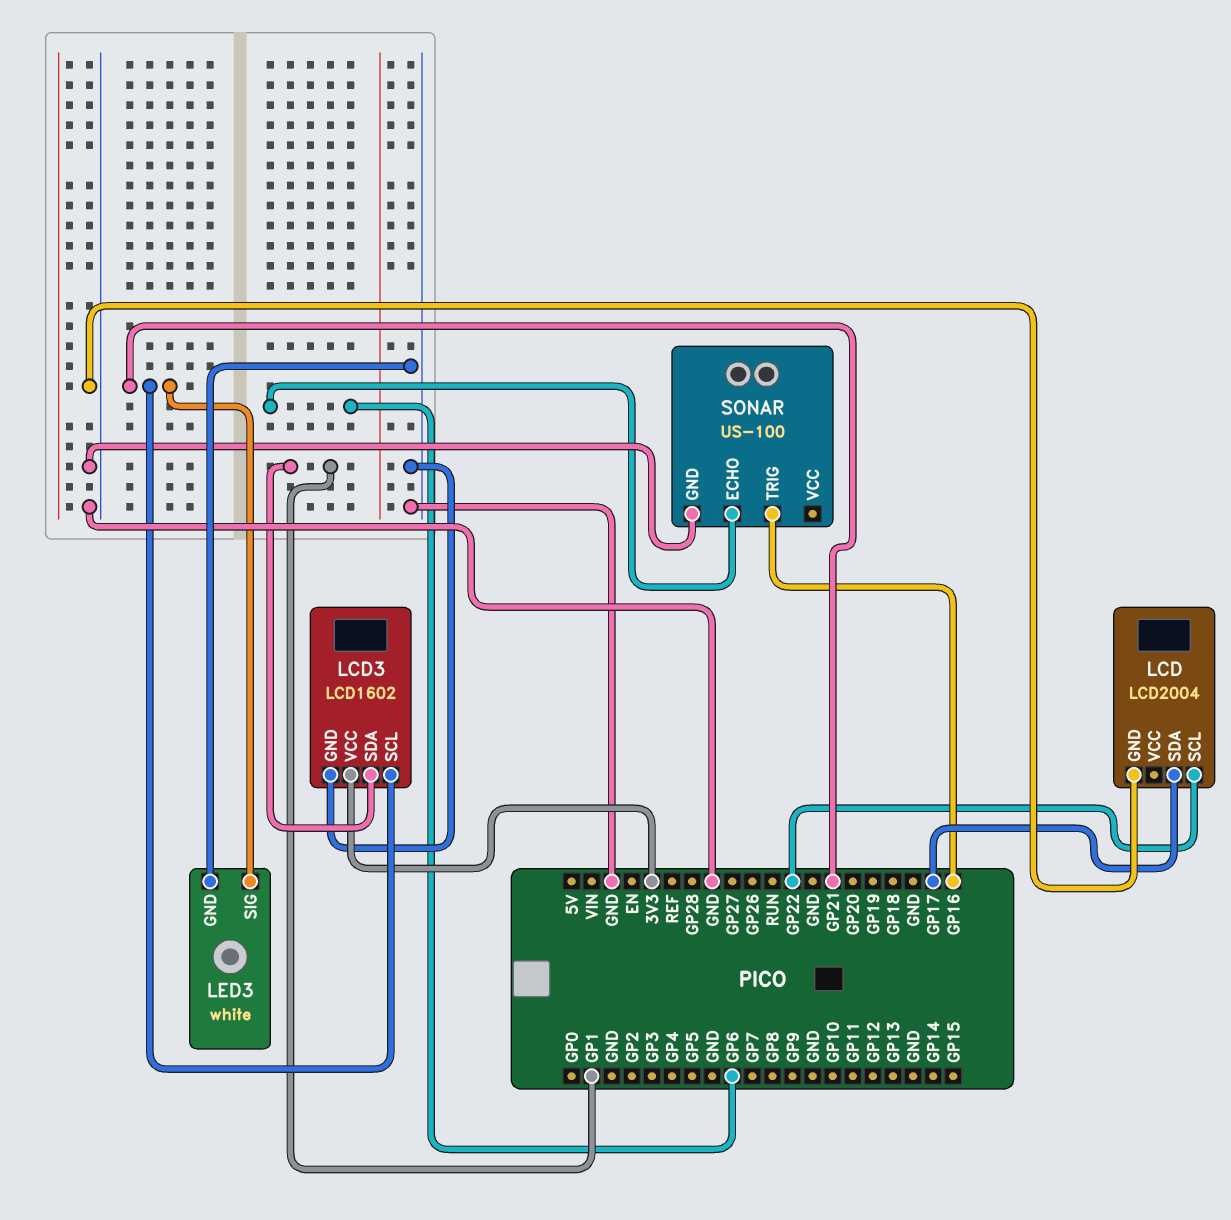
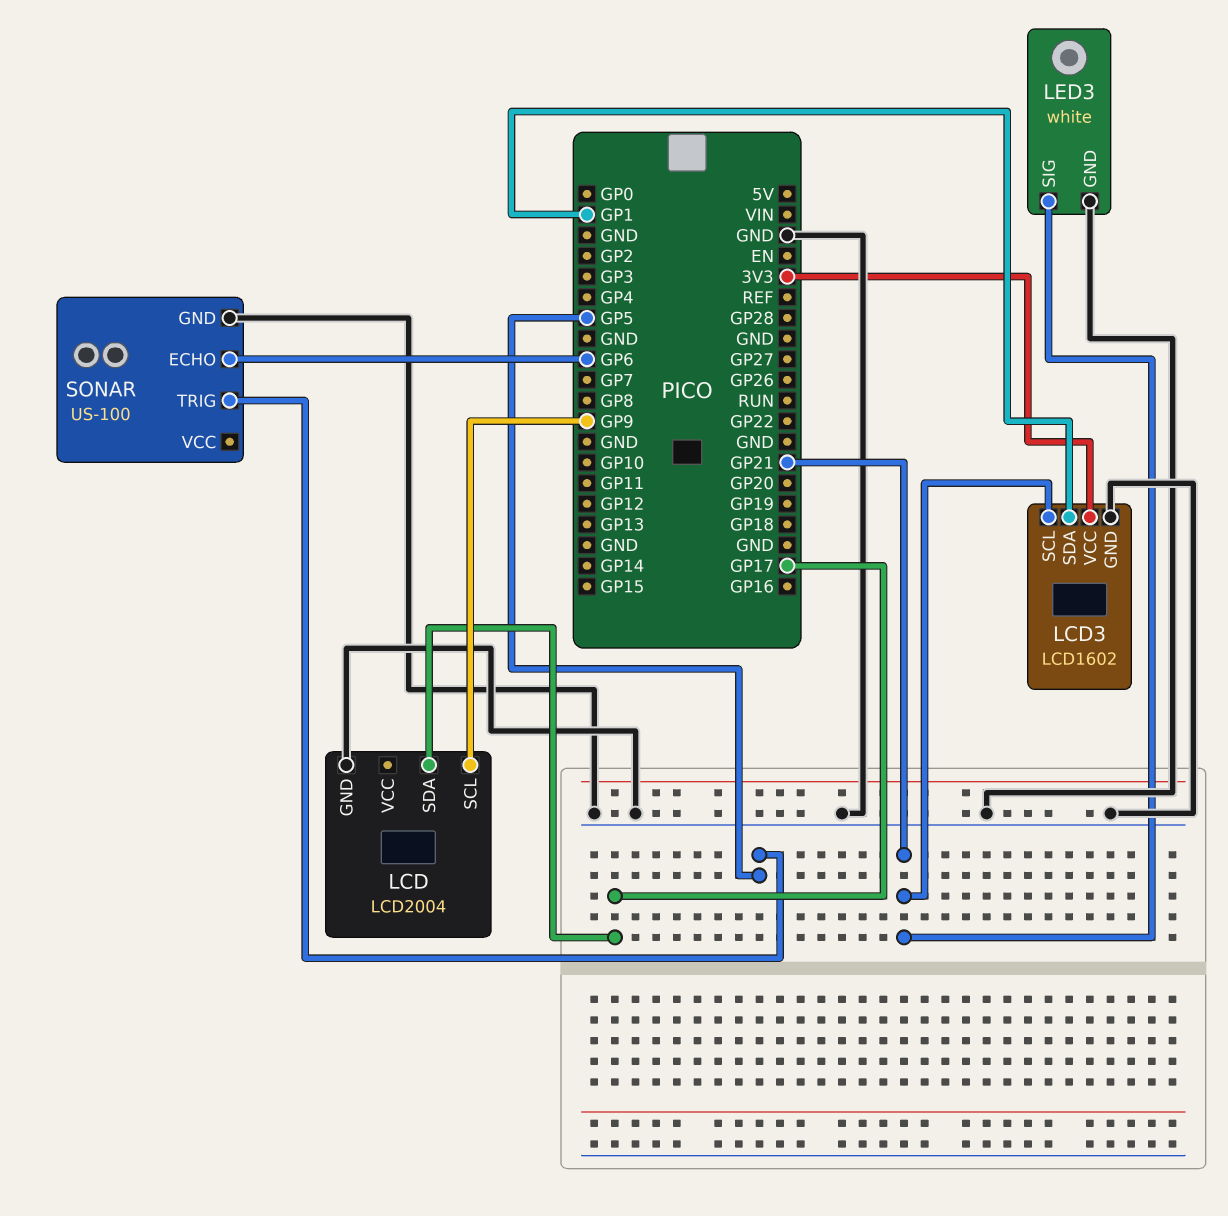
LCD pin SCL: GP22 -> GP9
SONAR pin TRIG: GP16 -> GP5

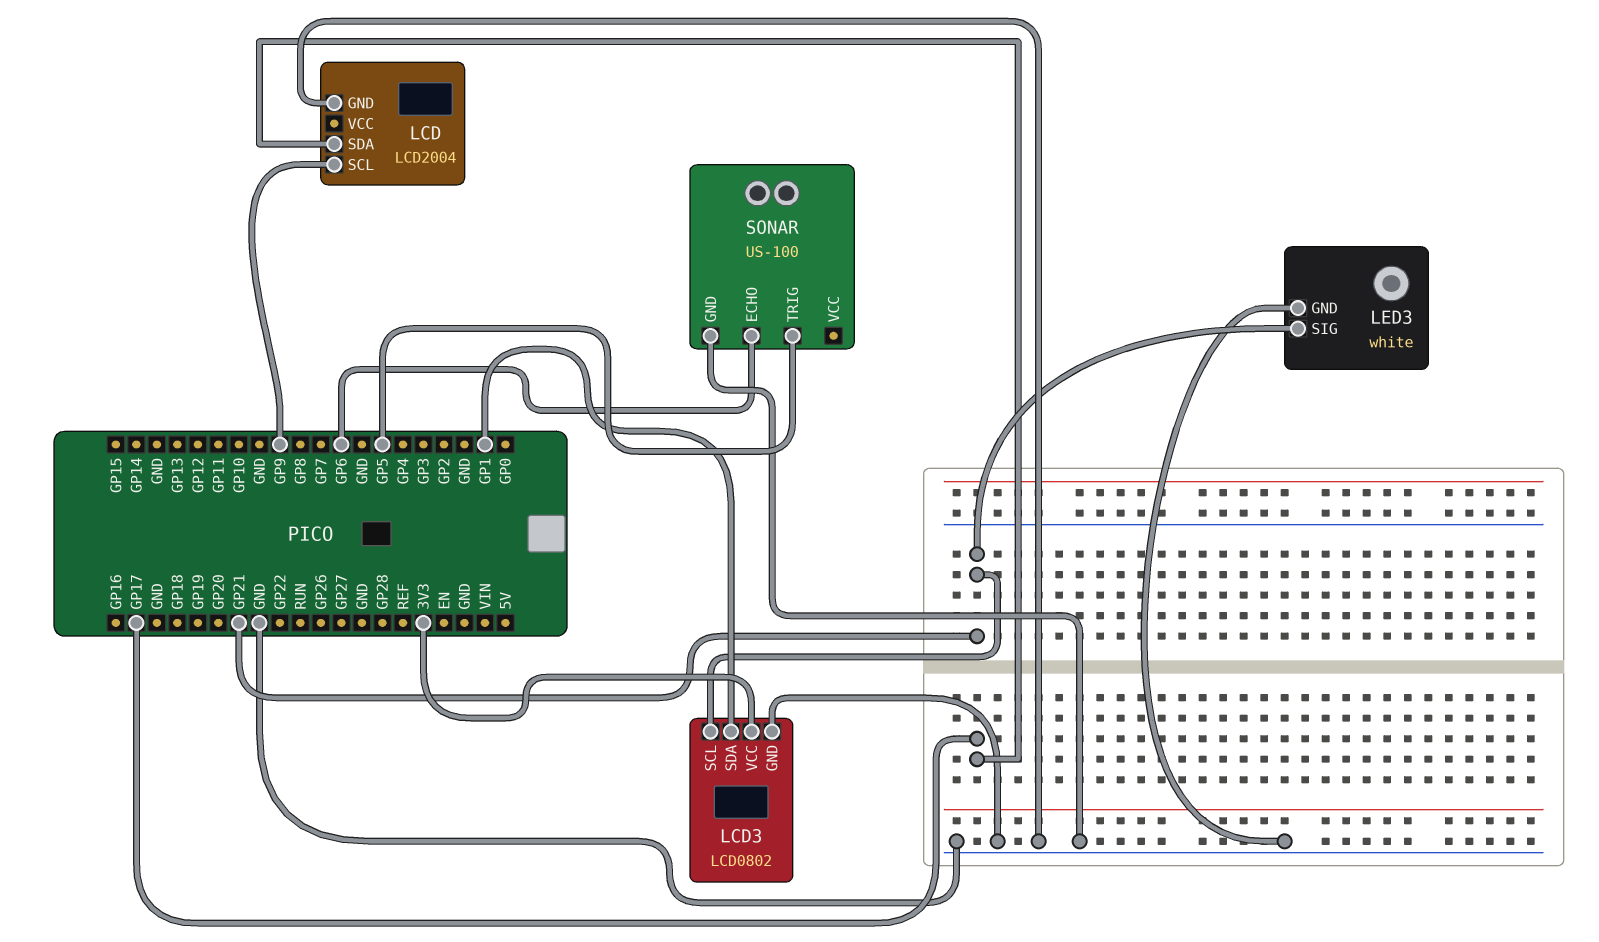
LCD3: LCD1602 -> LCD0802

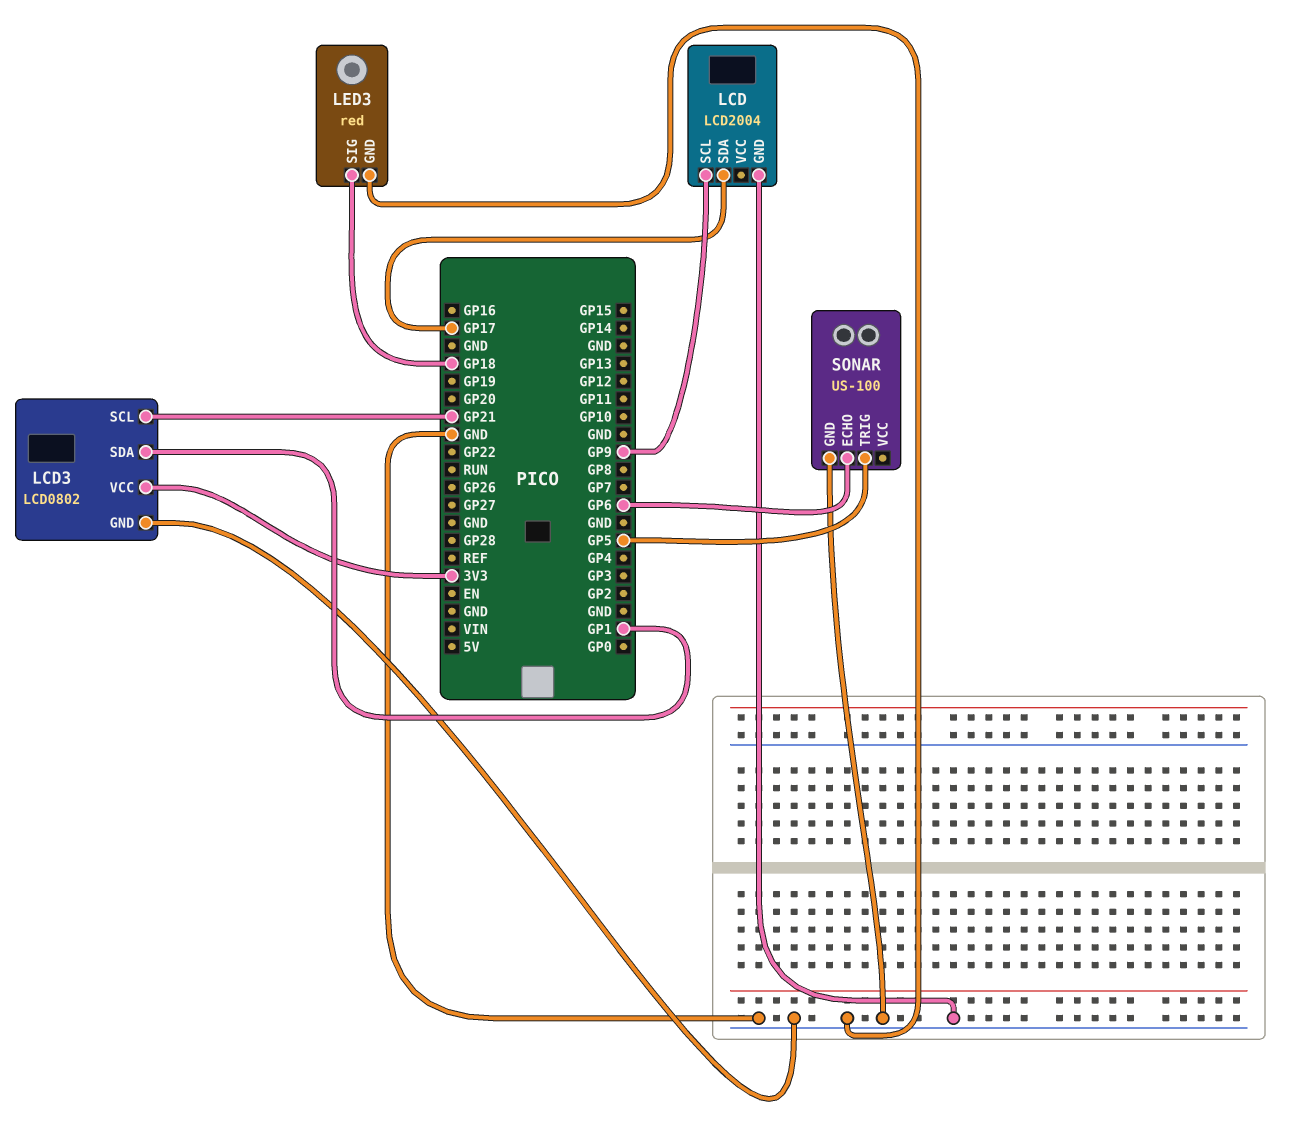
LED3: white -> red
LED3 pin SIG: GP21 -> GP18

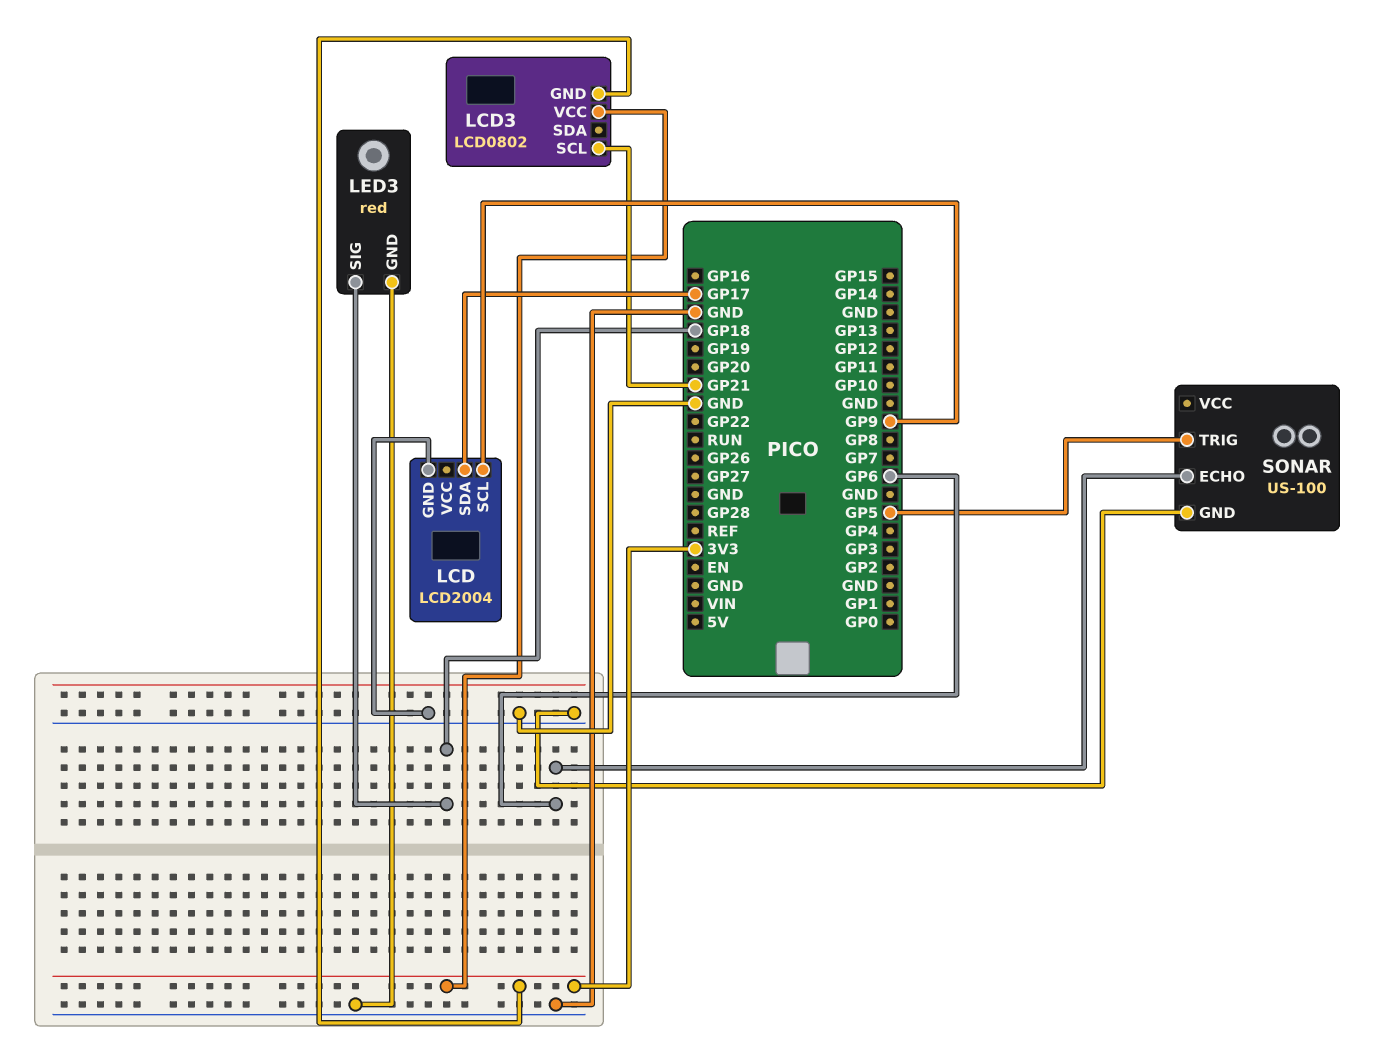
LCD3 pin GND: GND -> 3V3
LCD3 pin SDA: GP1 -> none

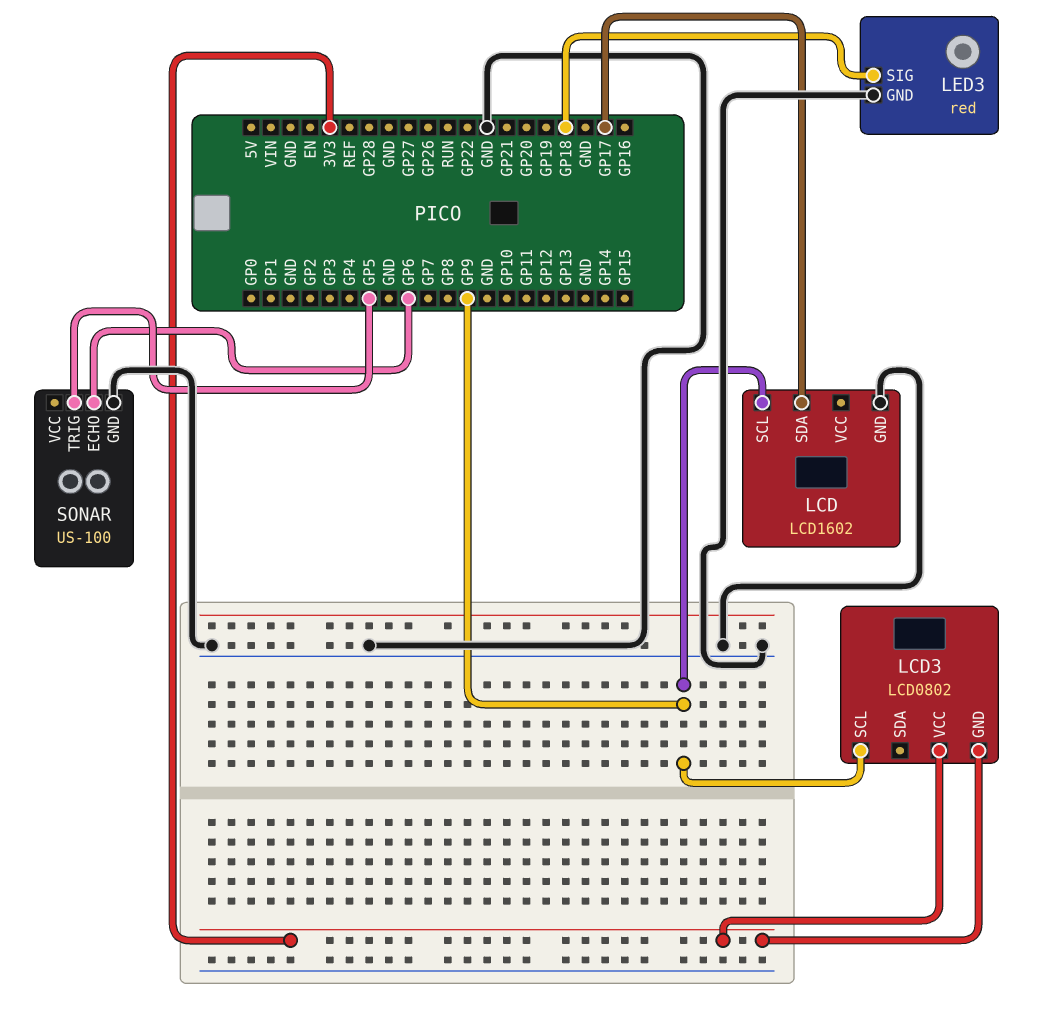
LCD: LCD2004 -> LCD1602
LCD3 pin SCL: GP21 -> GP9

